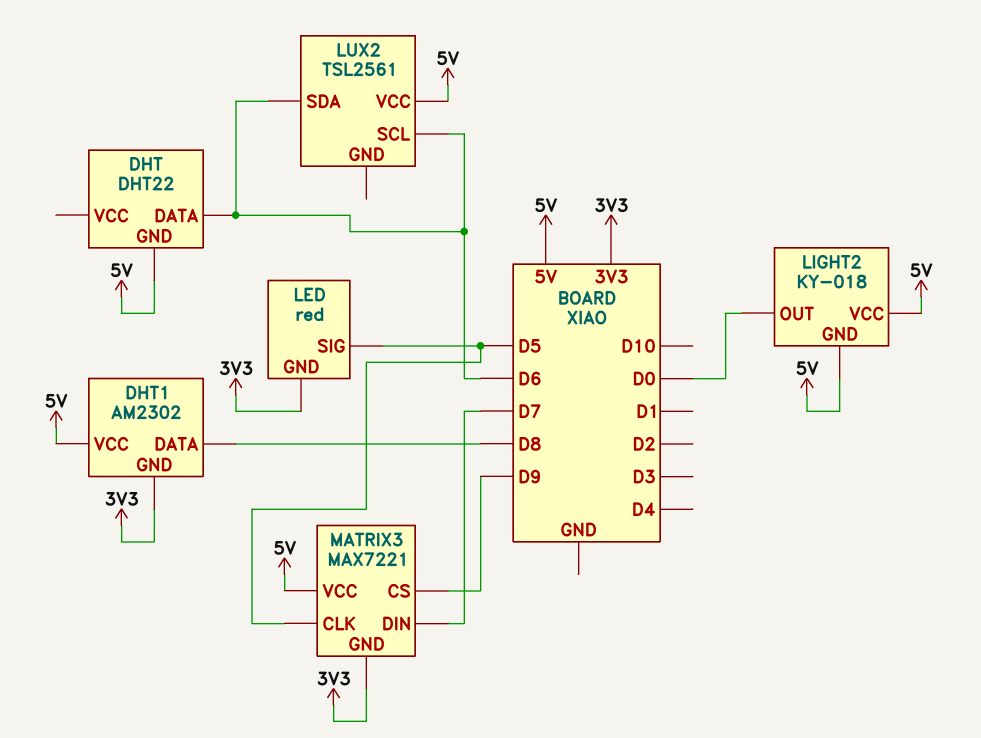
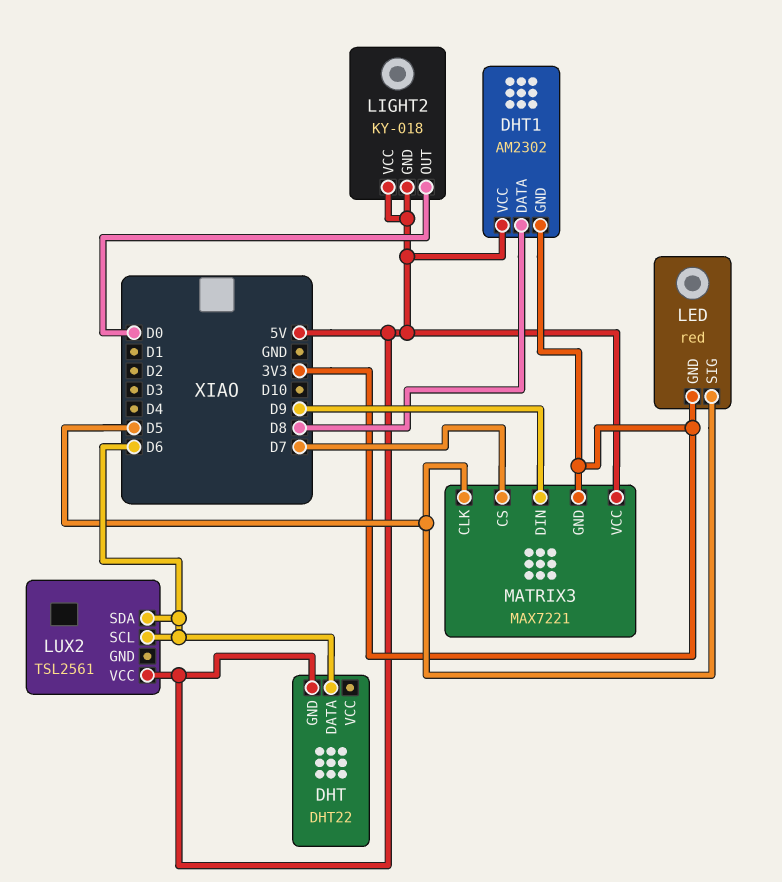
MATRIX3 pin CS: D9 -> D7
MATRIX3 pin DIN: D7 -> D9

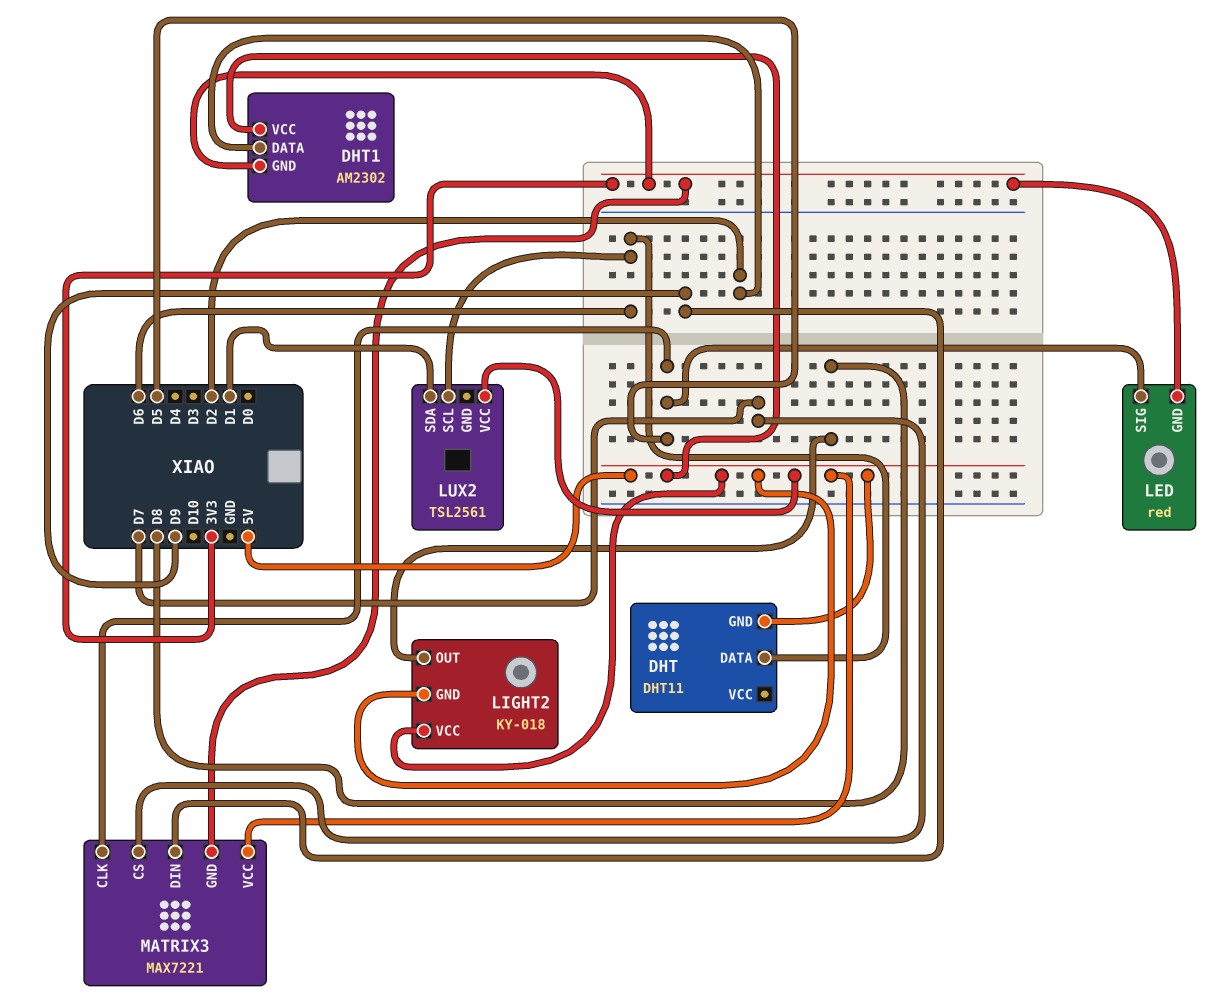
DHT: DHT22 -> DHT11
DHT1 pin DATA: D8 -> D2
LIGHT2 pin OUT: D0 -> D8
LUX2 pin SDA: D6 -> D1

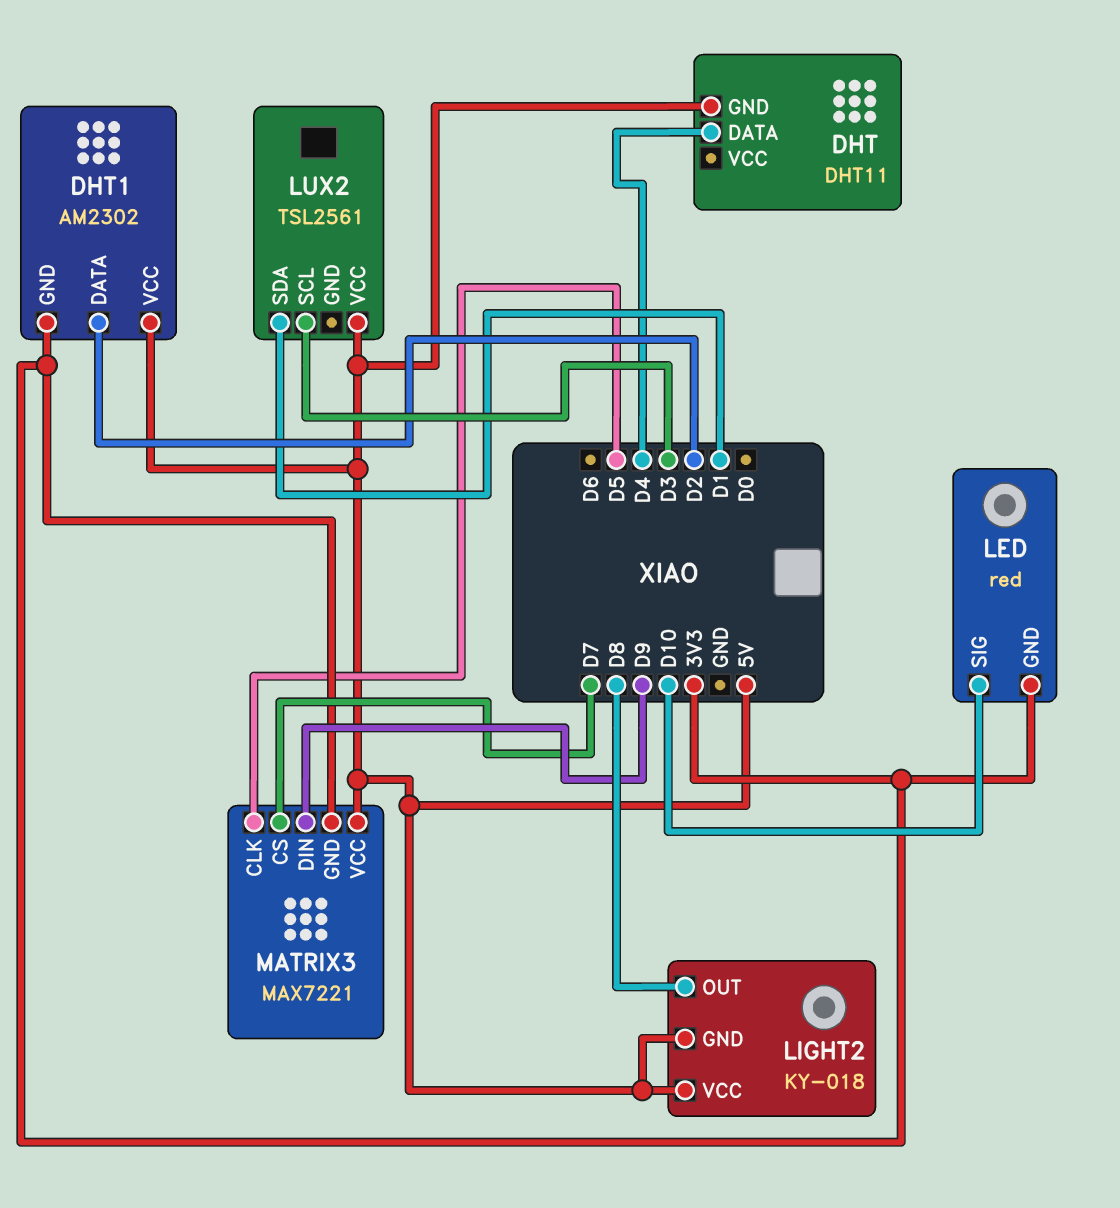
DHT pin DATA: D6 -> D4
LED pin SIG: D5 -> D10
LUX2 pin SCL: D6 -> D3

